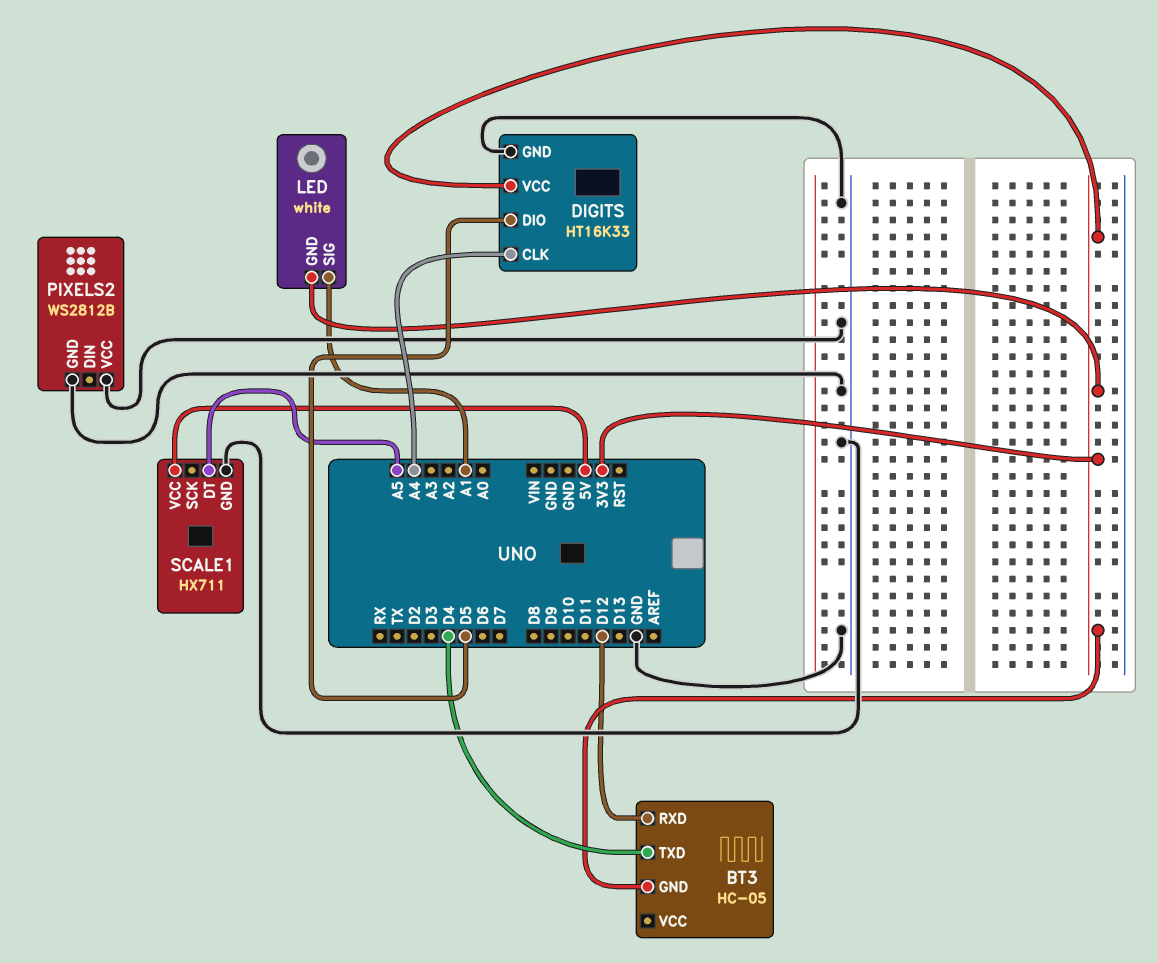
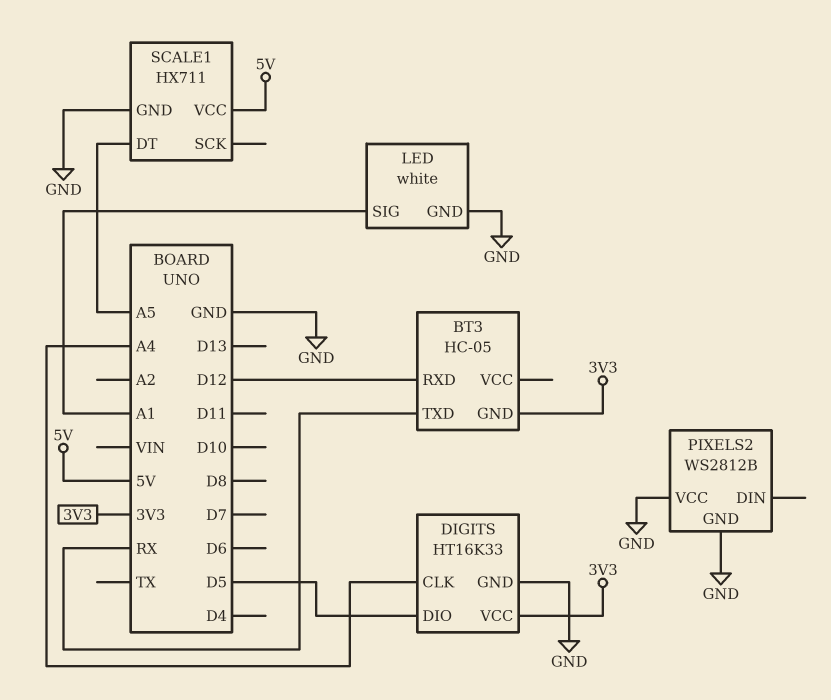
BT3 pin TXD: D4 -> RX
LED pin GND: 3V3 -> GND

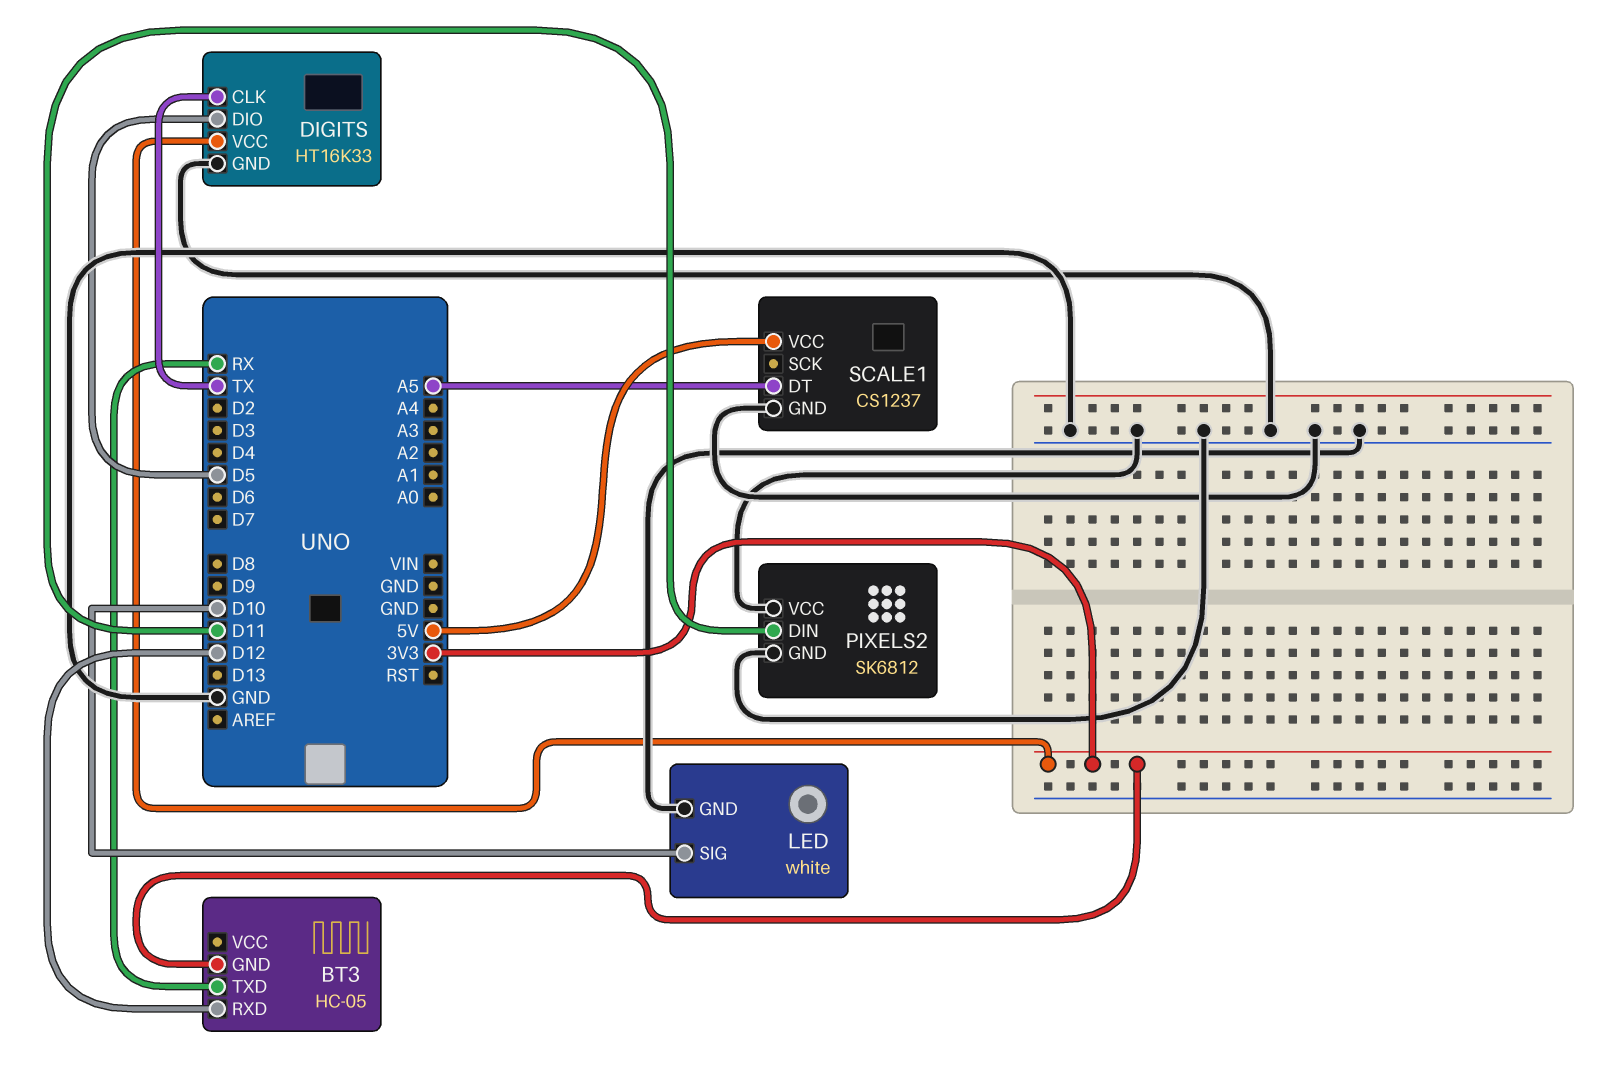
DIGITS pin CLK: A4 -> TX
LED pin SIG: A1 -> D10
PIXELS2: WS2812B -> SK6812
PIXELS2 pin DIN: none -> D11
SCALE1: HX711 -> CS1237

